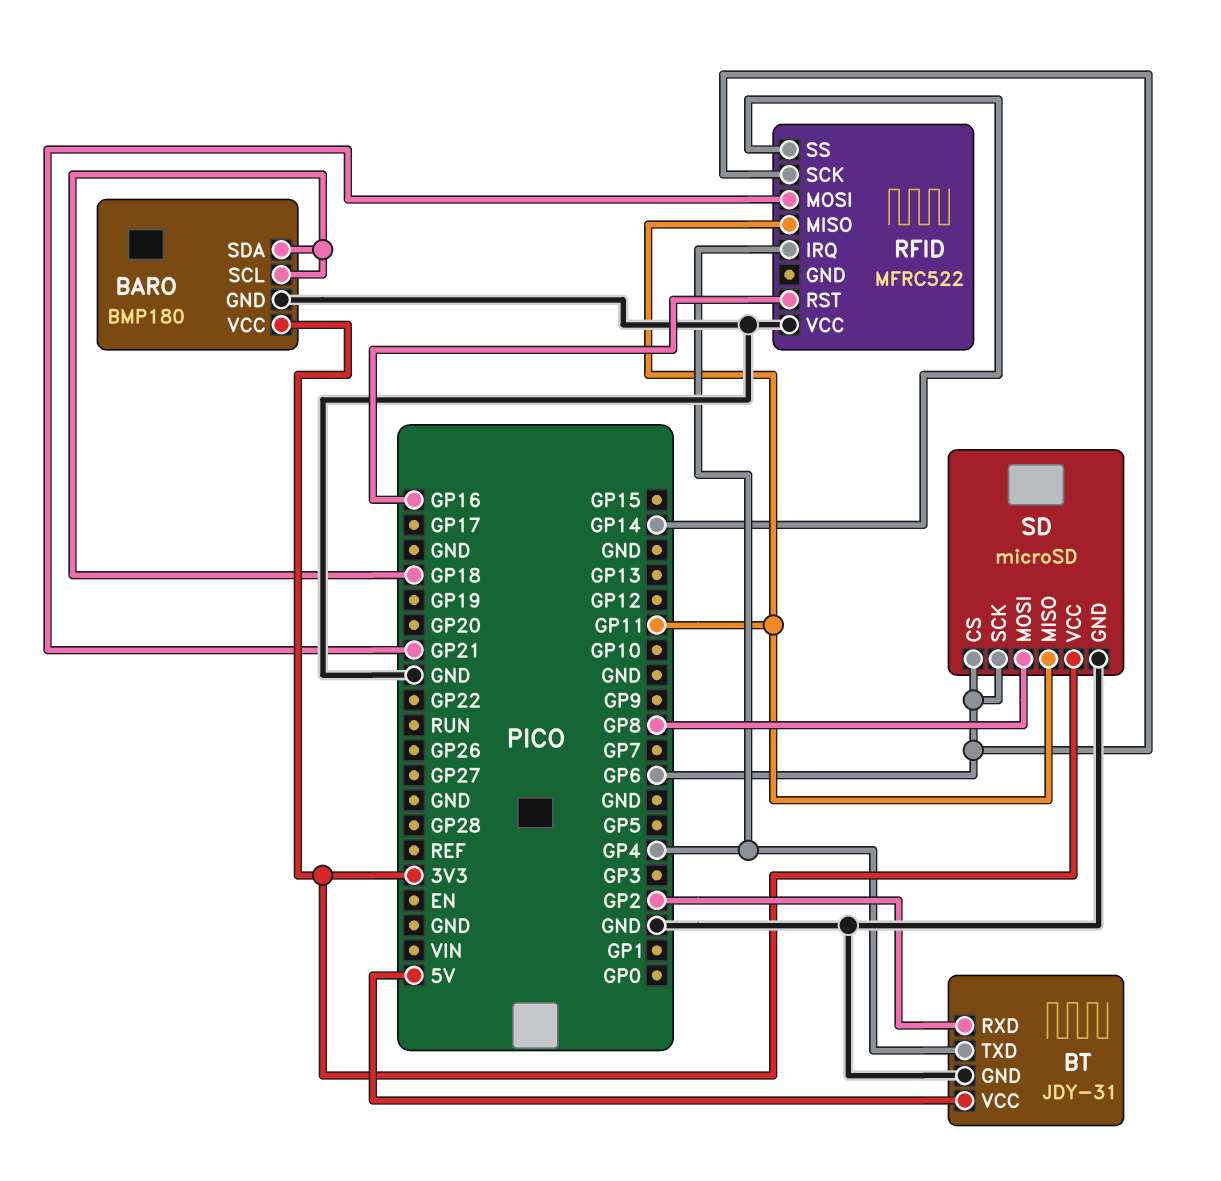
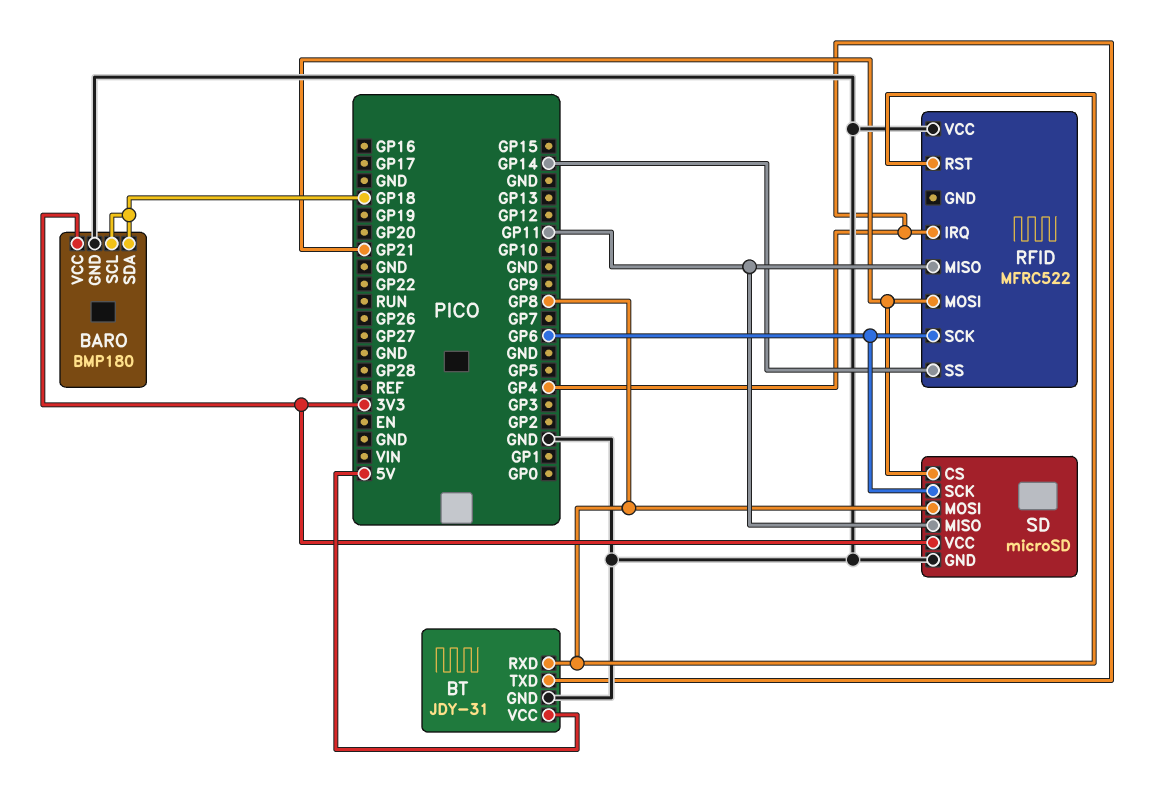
BT pin RXD: GP2 -> GP8
RFID pin RST: GP16 -> GP8
SD pin CS: GP6 -> GP21

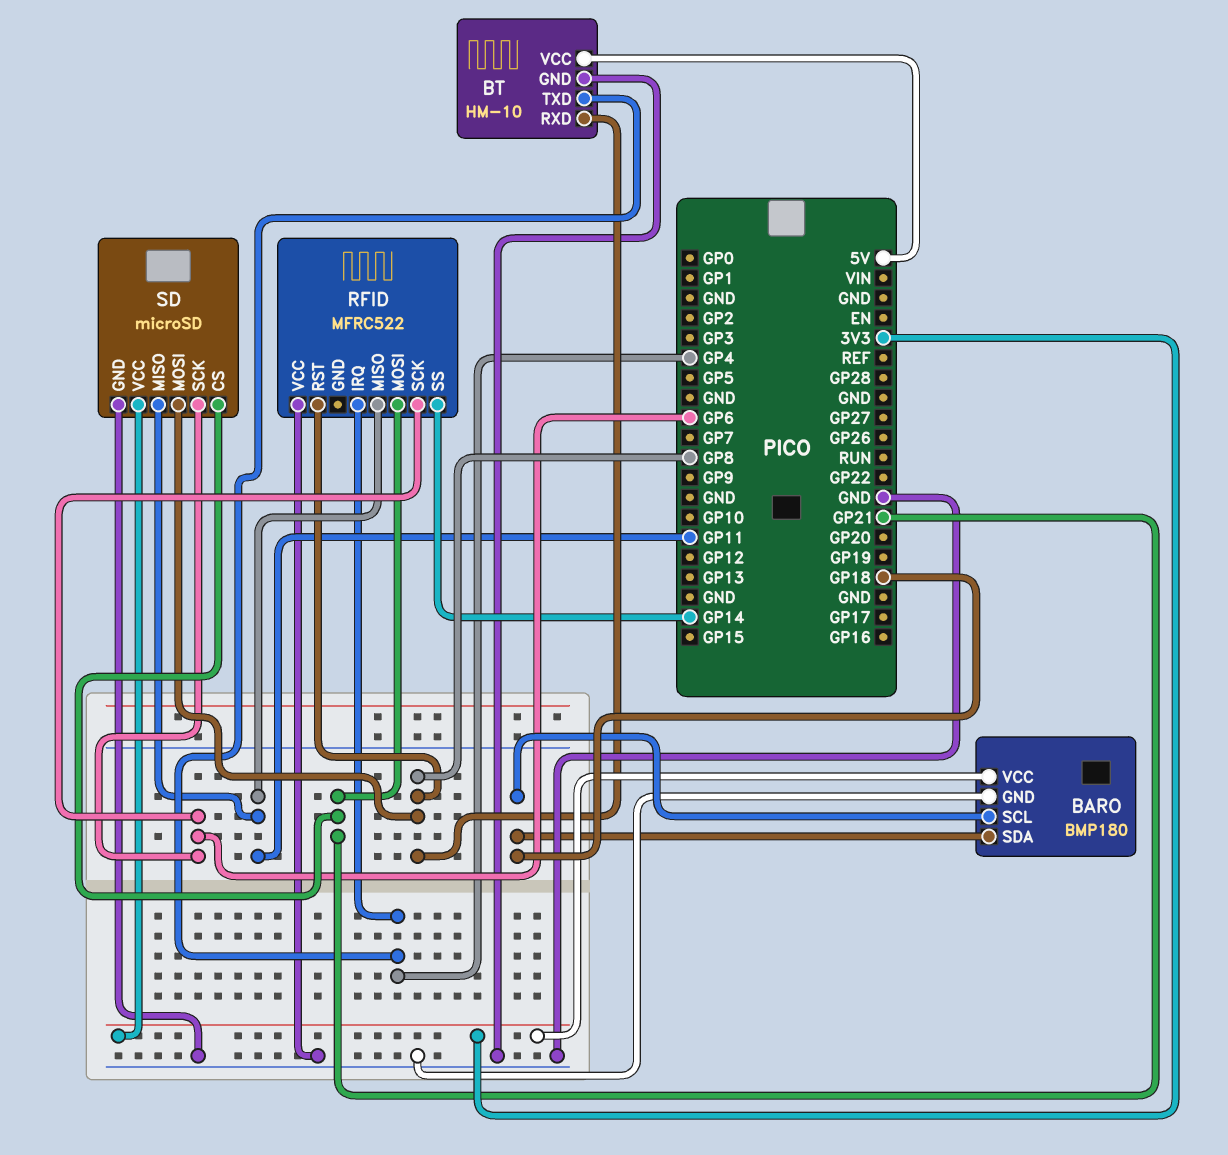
BT: JDY-31 -> HM-10

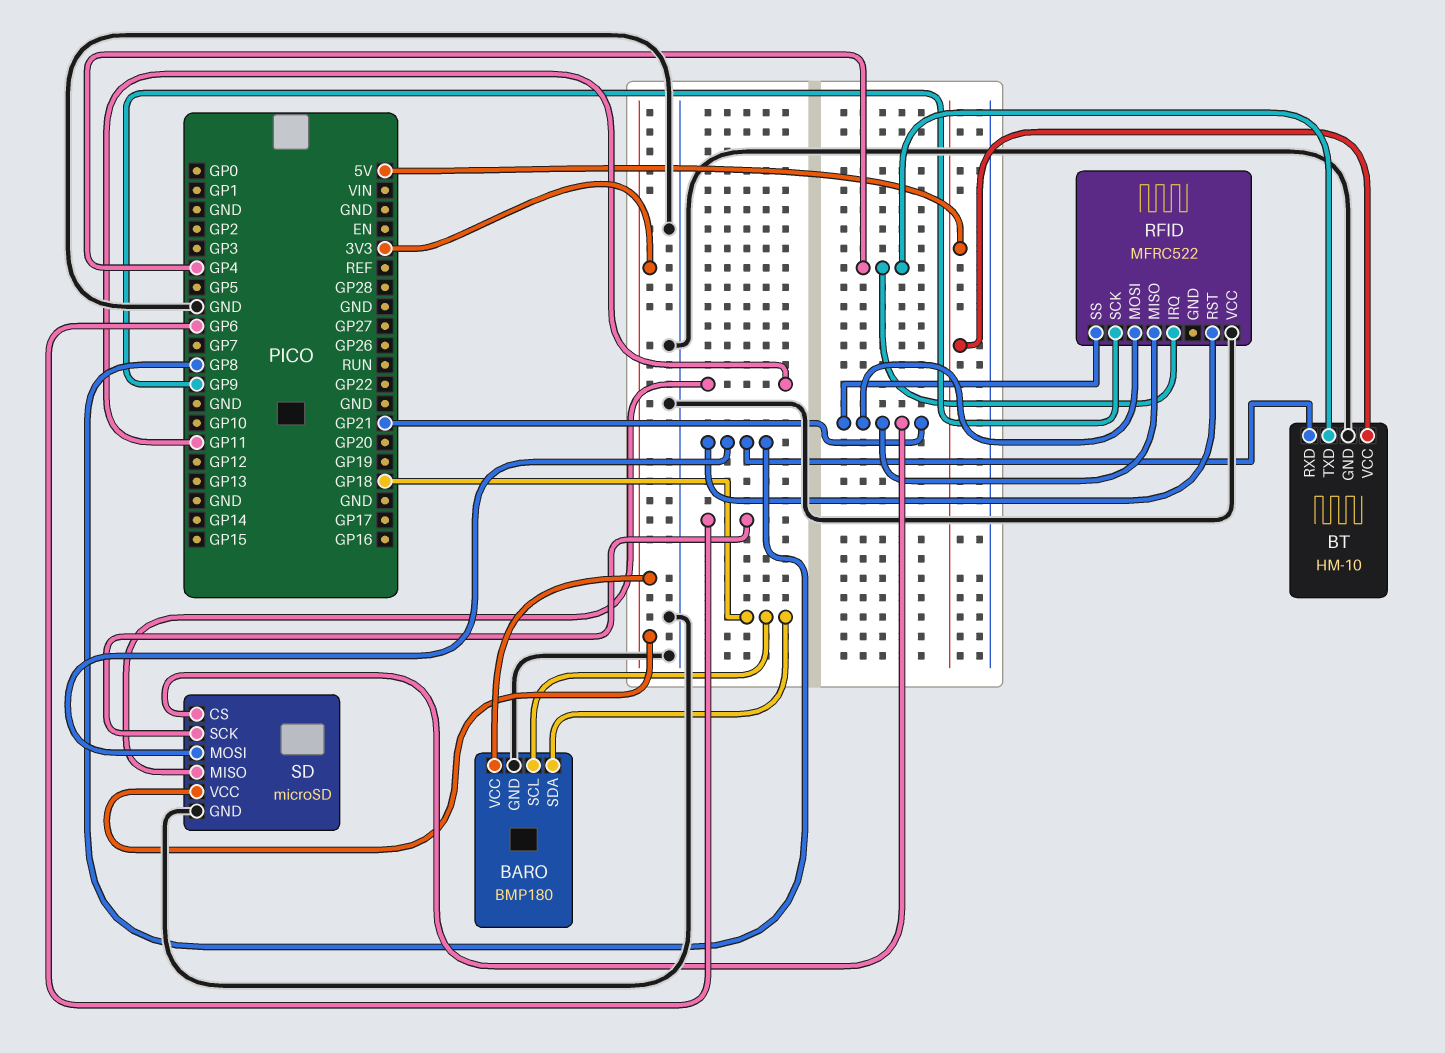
RFID pin MISO: GP11 -> GP21
RFID pin SCK: GP6 -> GP9
RFID pin SS: GP14 -> GP21

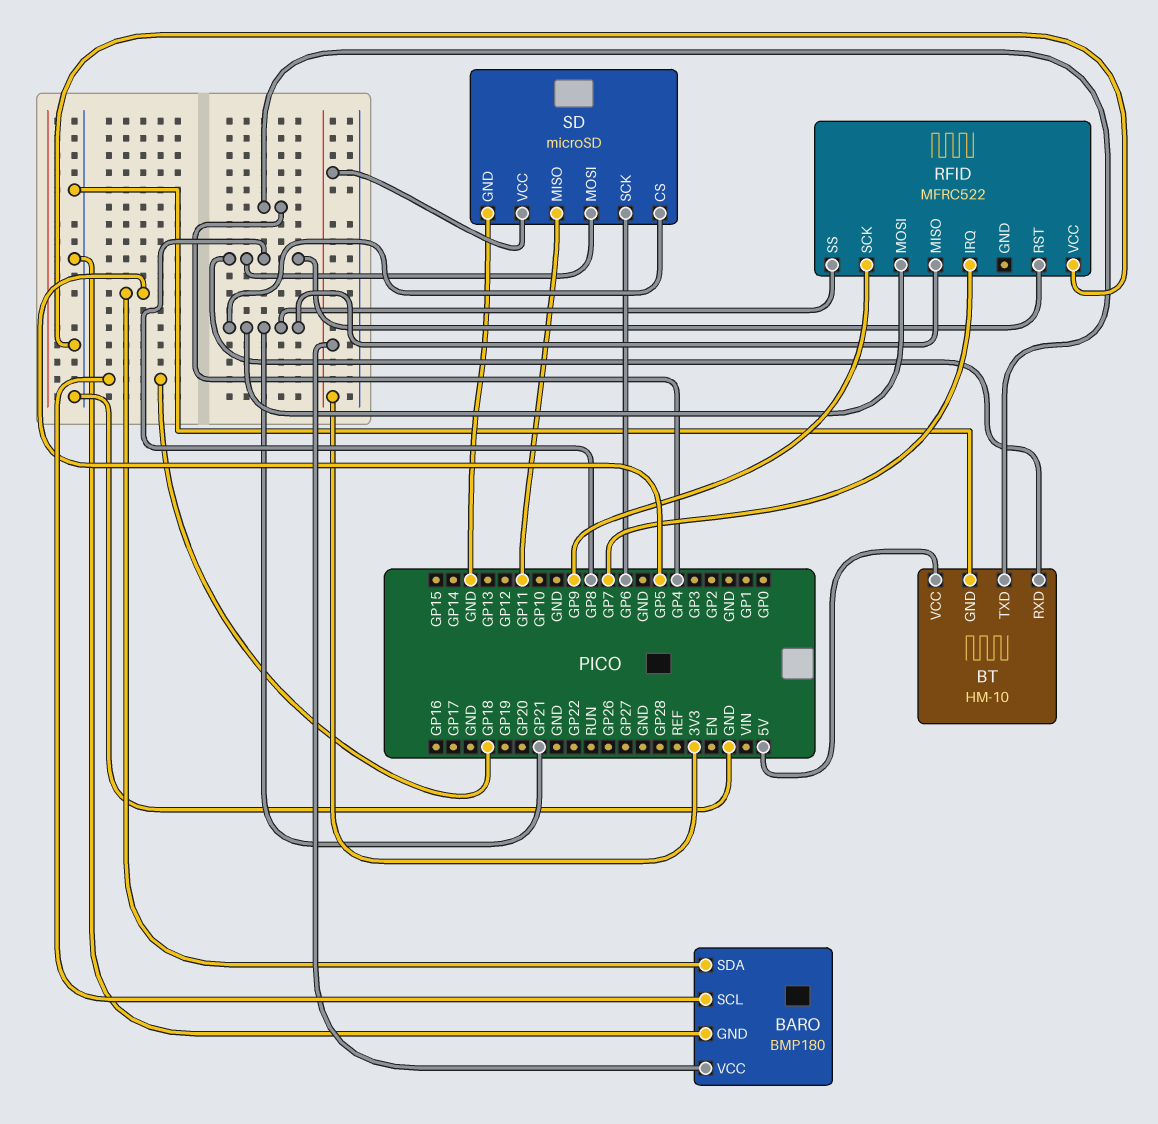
BARO pin SDA: GP18 -> GP5
RFID pin IRQ: GP4 -> GP7

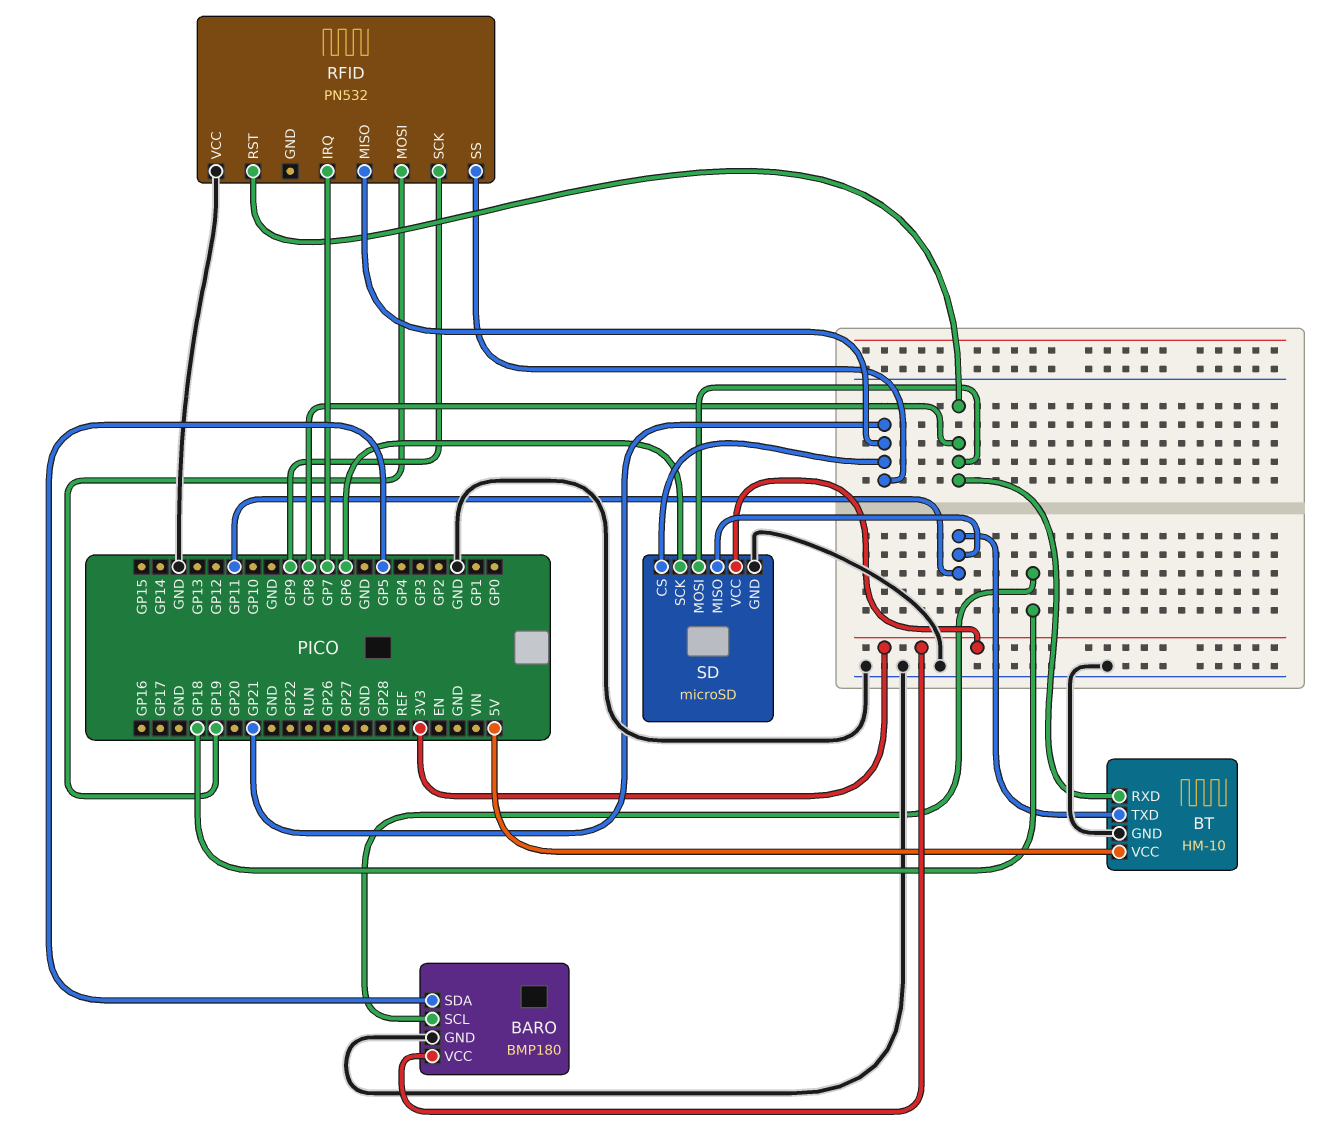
BT pin TXD: GP4 -> GP11
RFID: MFRC522 -> PN532
RFID pin MOSI: GP21 -> GP19

